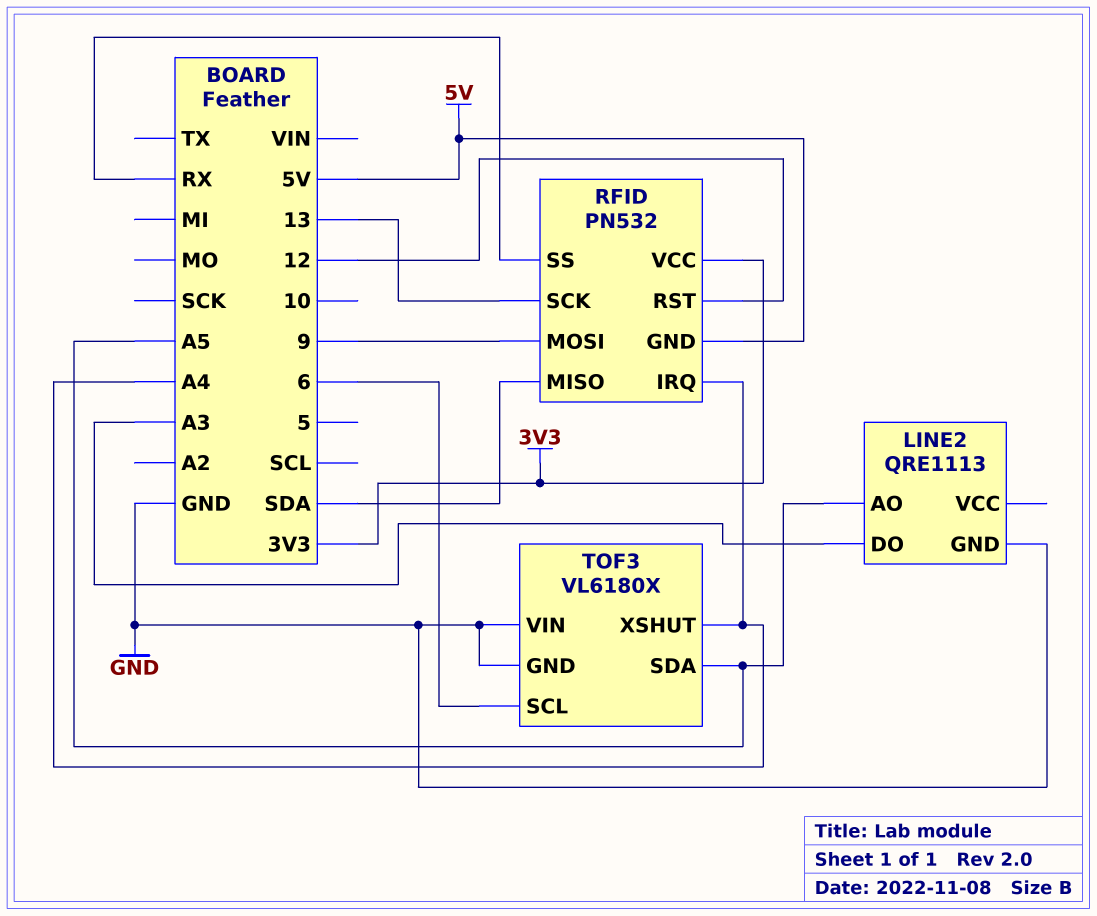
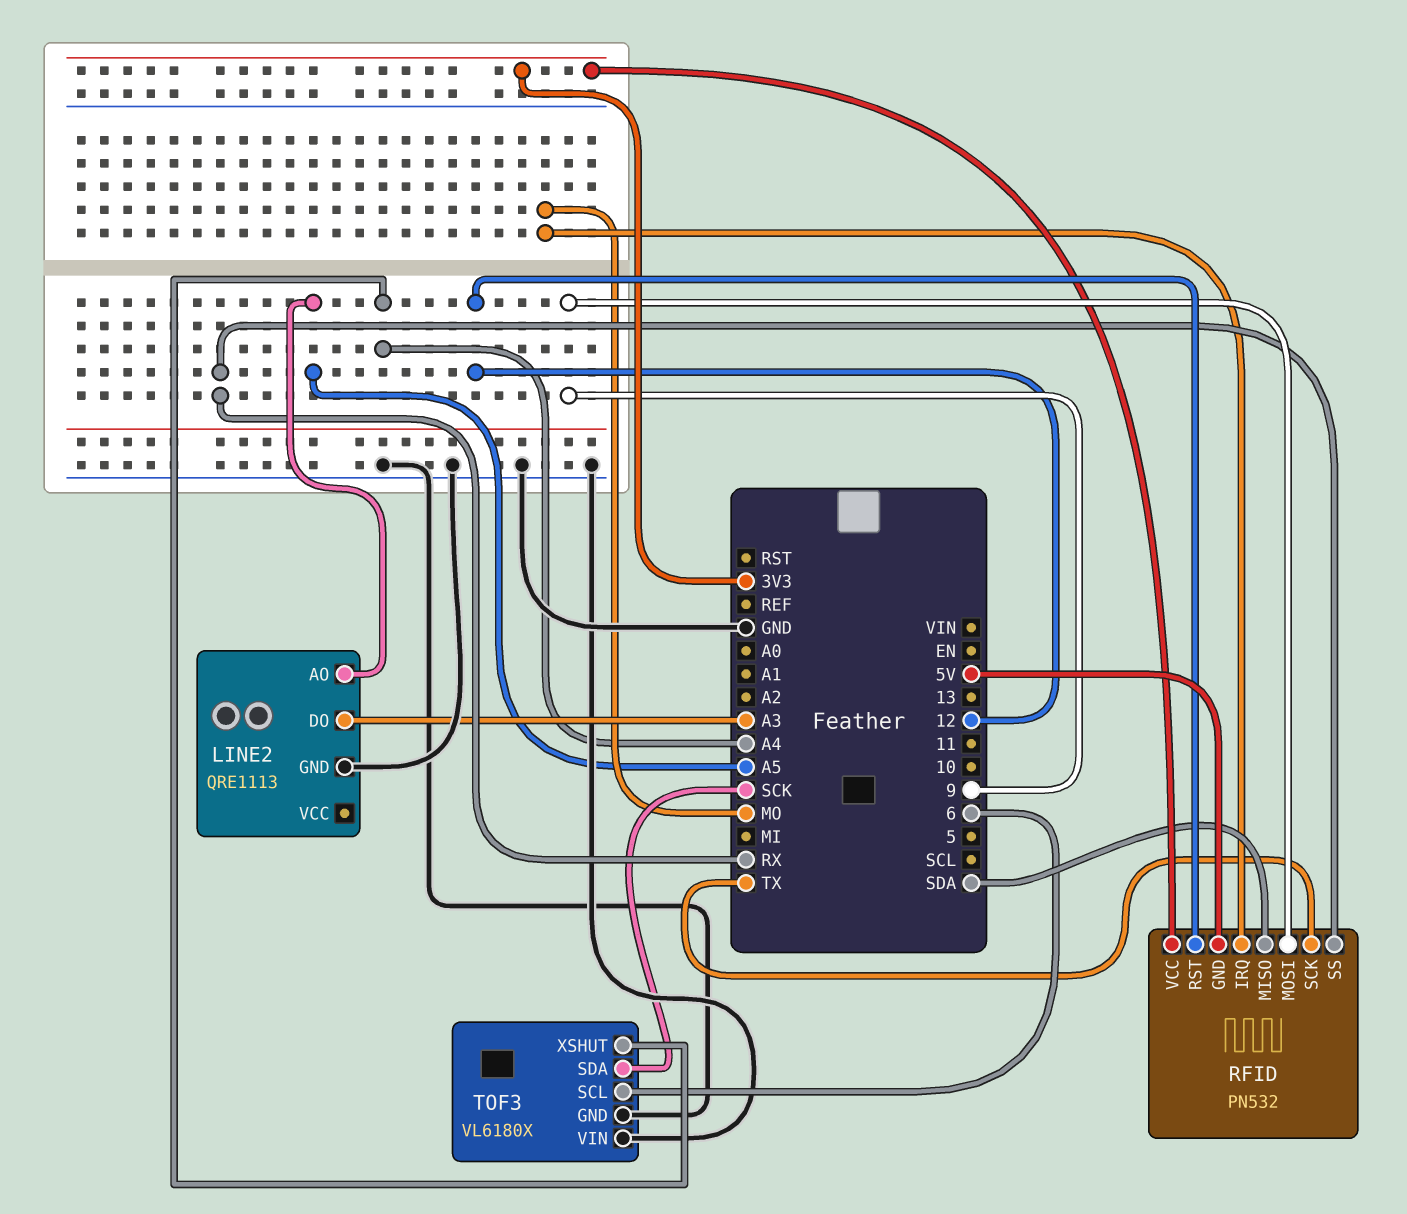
RFID pin IRQ: A4 -> MO
RFID pin SCK: 13 -> TX
TOF3 pin SDA: A5 -> SCK

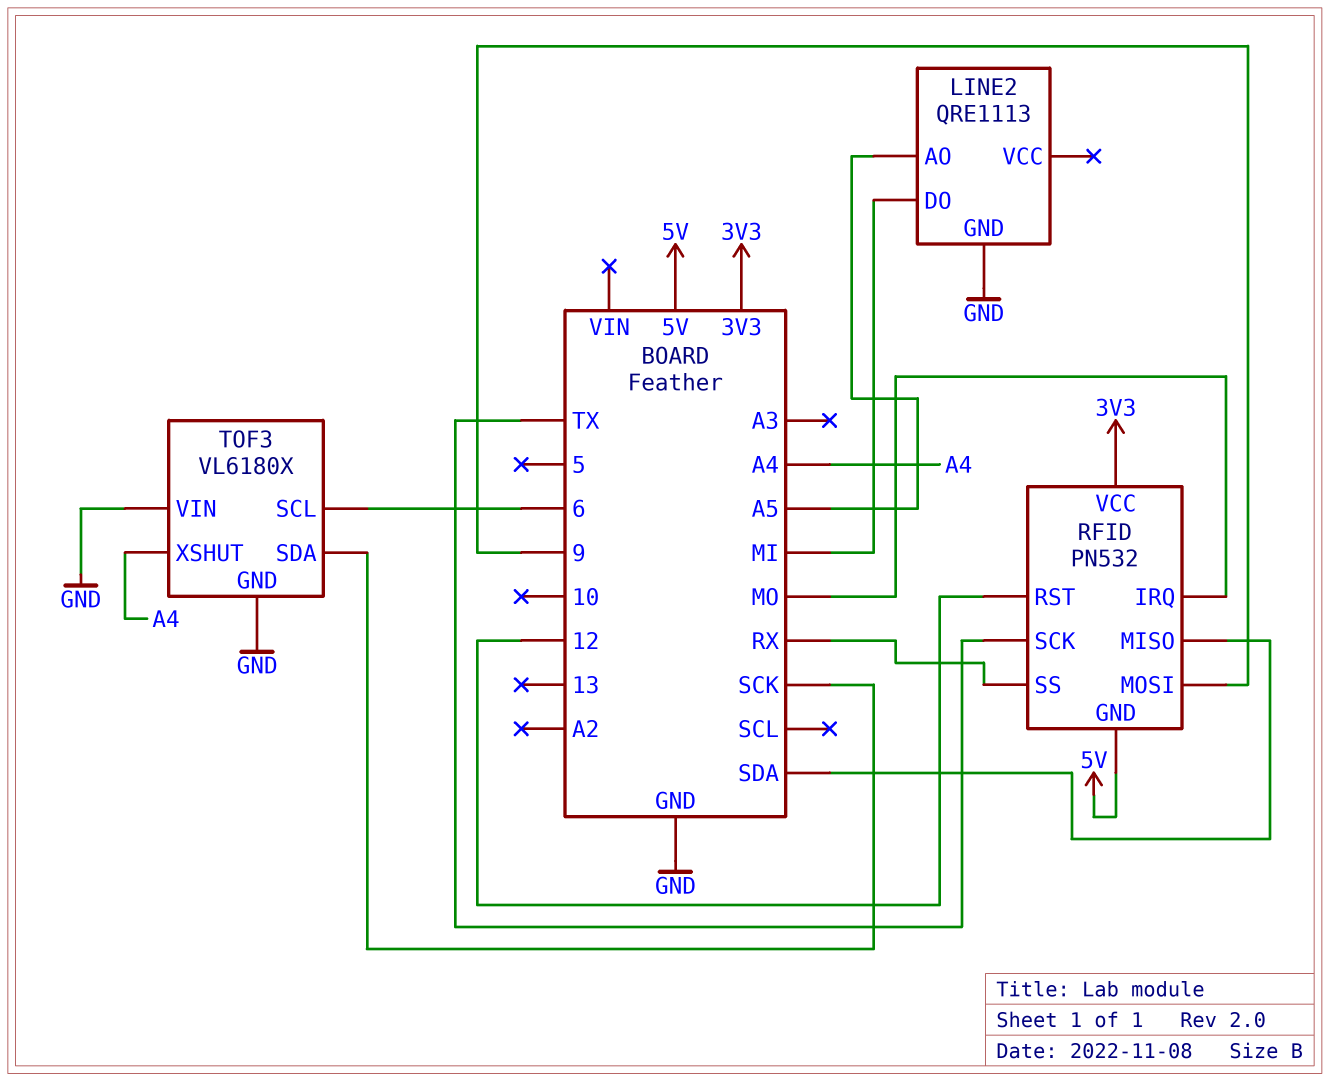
LINE2 pin DO: A3 -> MI

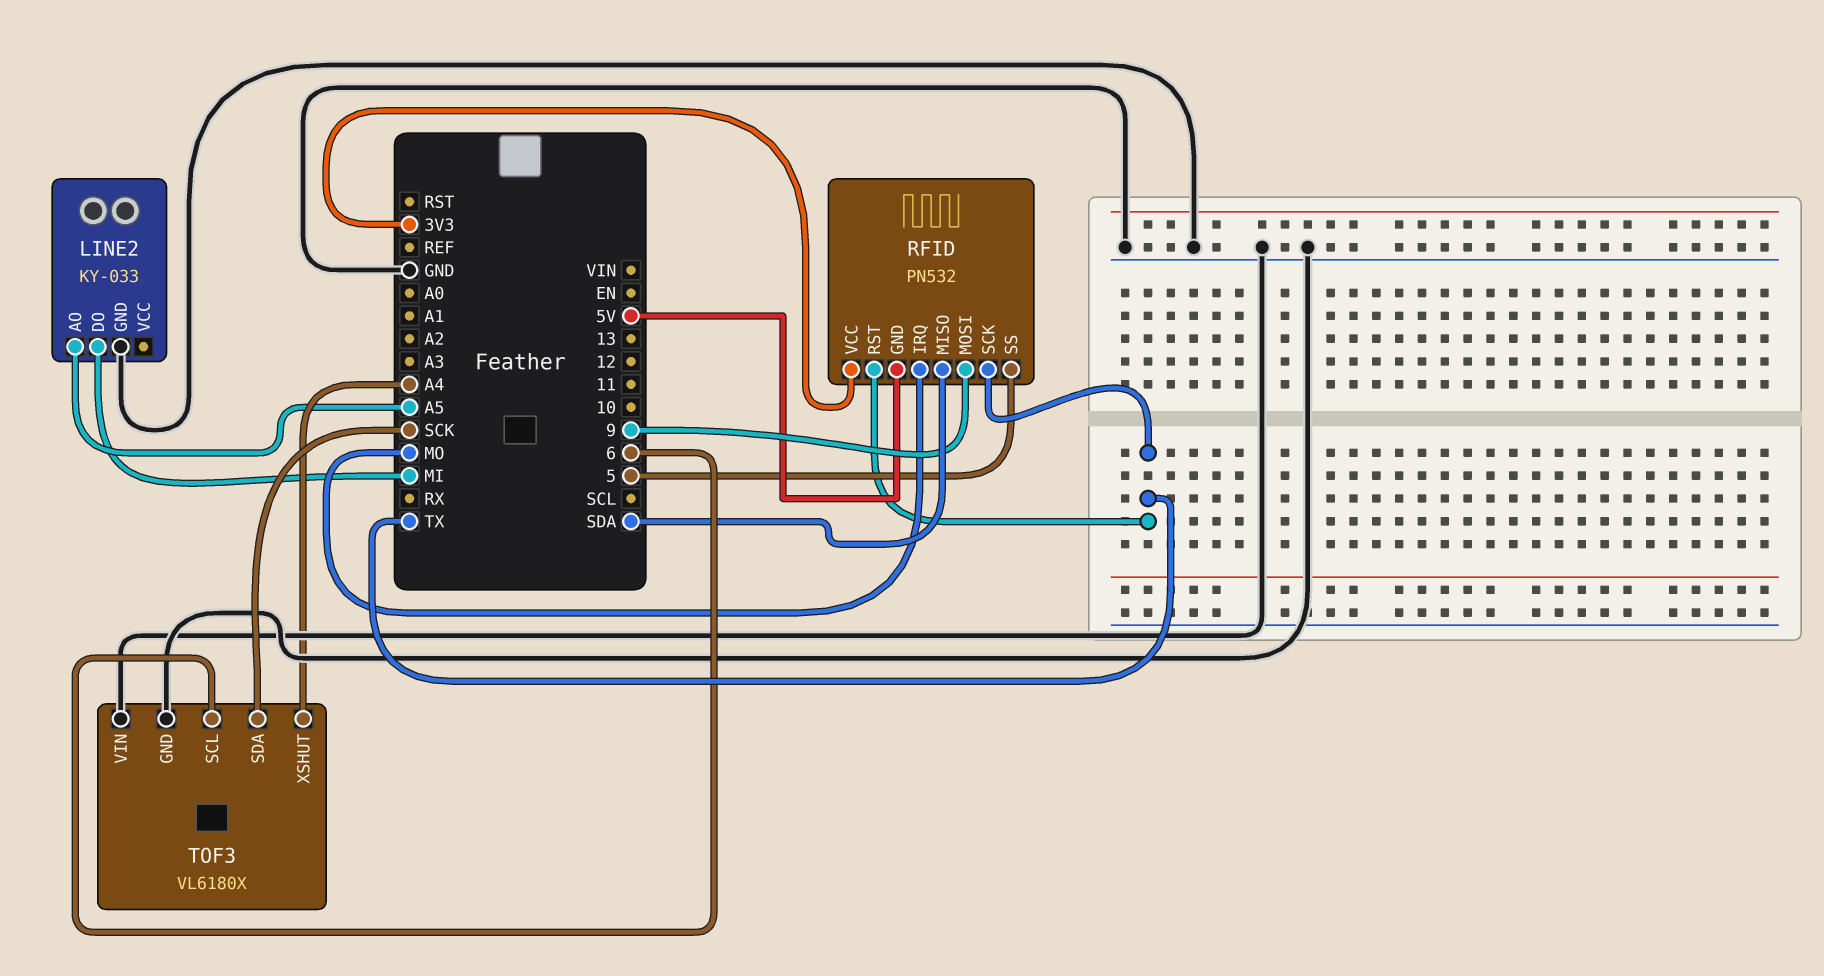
LINE2: QRE1113 -> KY-033
RFID pin RST: 12 -> TX
RFID pin SS: RX -> 5

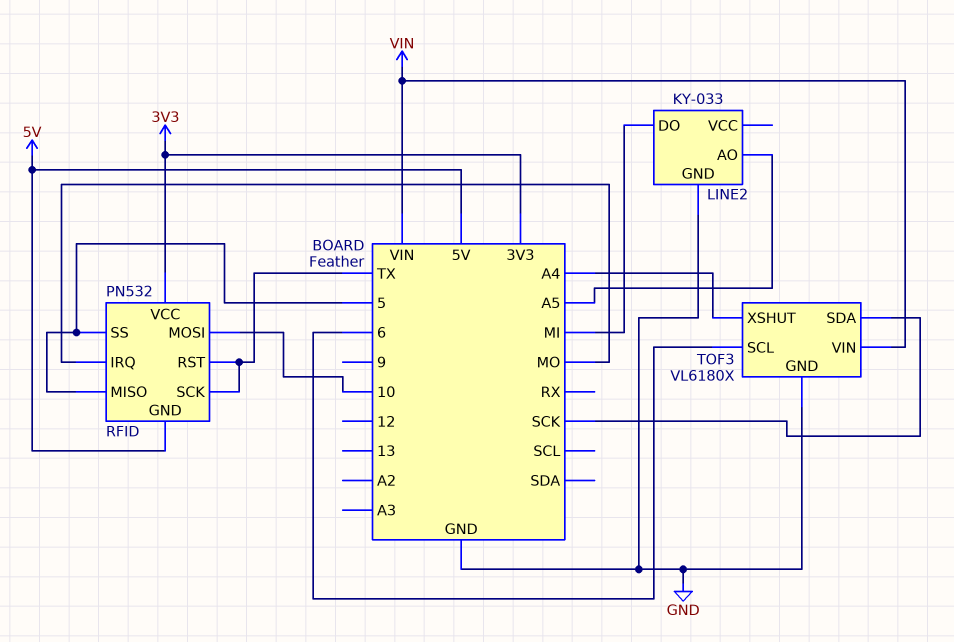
RFID pin MISO: SDA -> 5
RFID pin MOSI: 9 -> 10
TOF3 pin VIN: GND -> VIN

